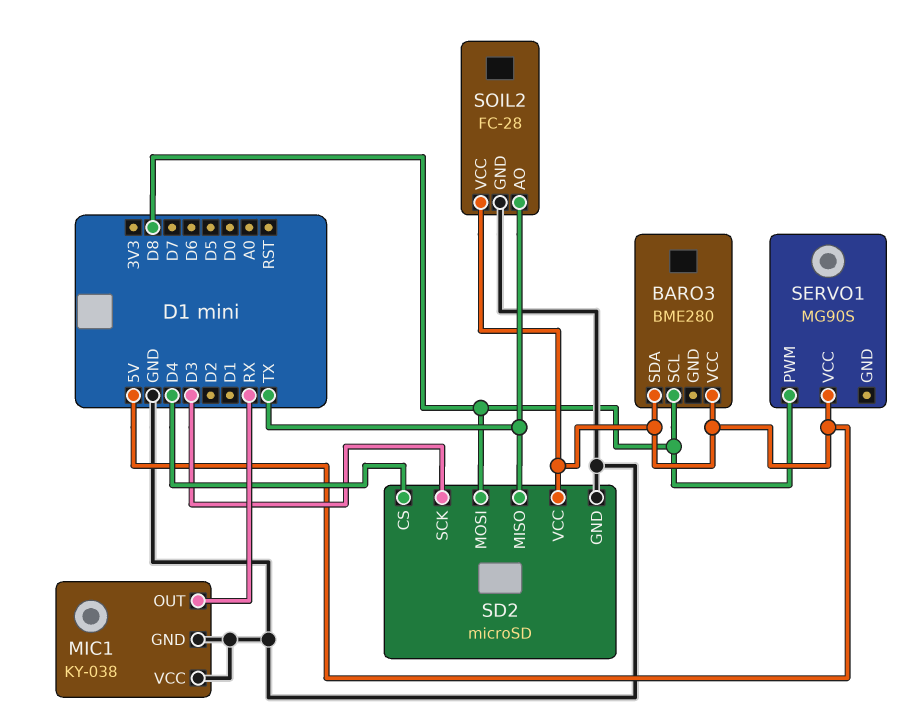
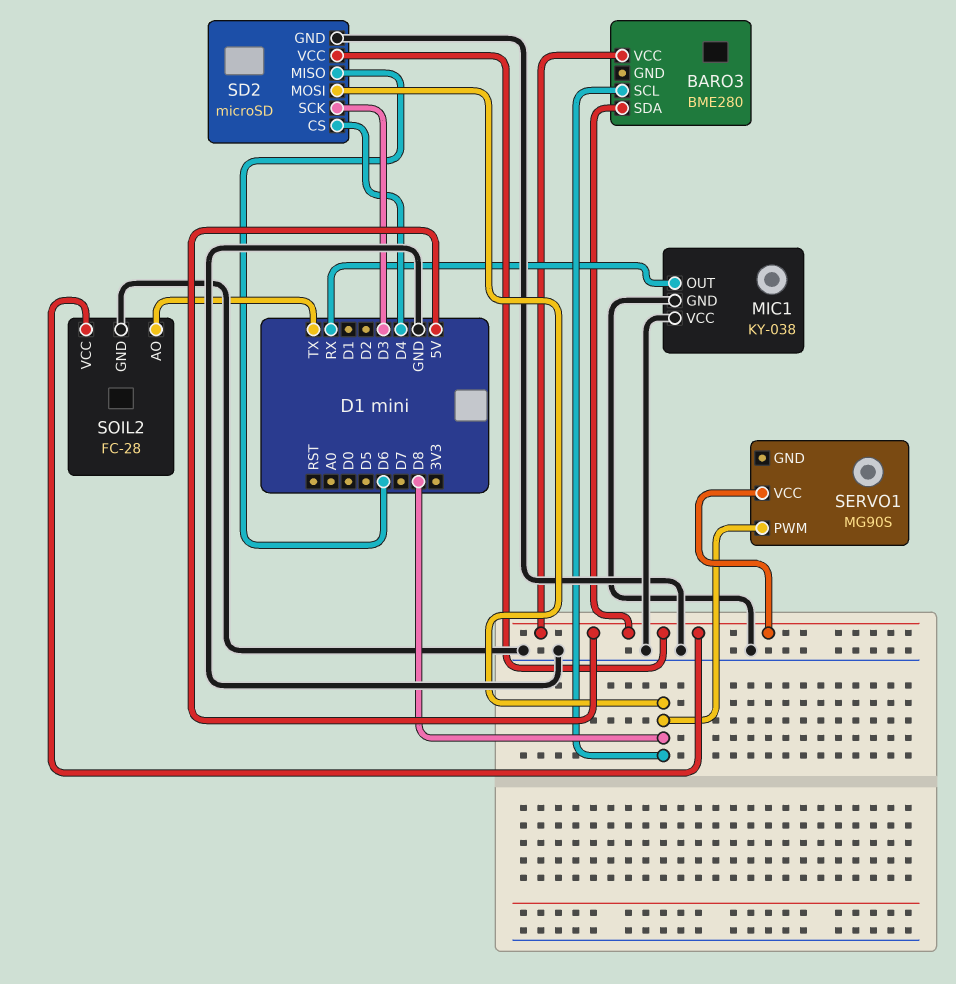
SD2 pin MISO: TX -> D6

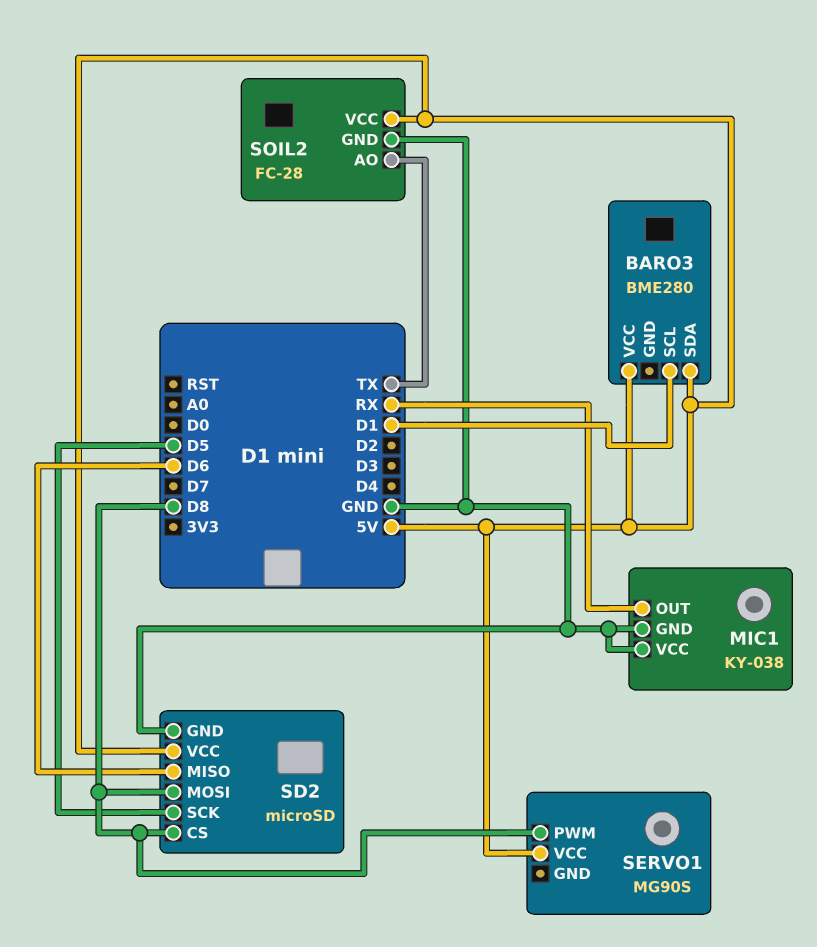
BARO3 pin SCL: D8 -> D1
SD2 pin CS: D4 -> D8
SD2 pin SCK: D3 -> D5

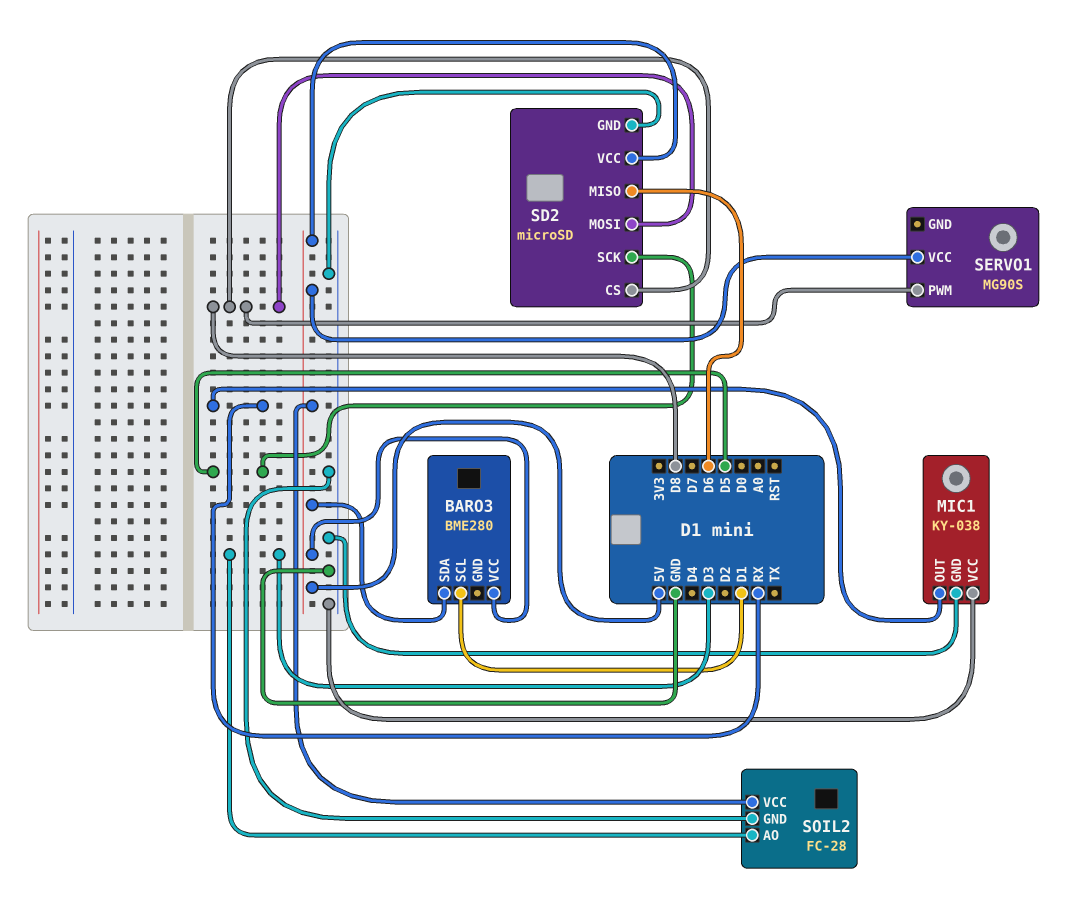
SOIL2 pin AO: TX -> D3

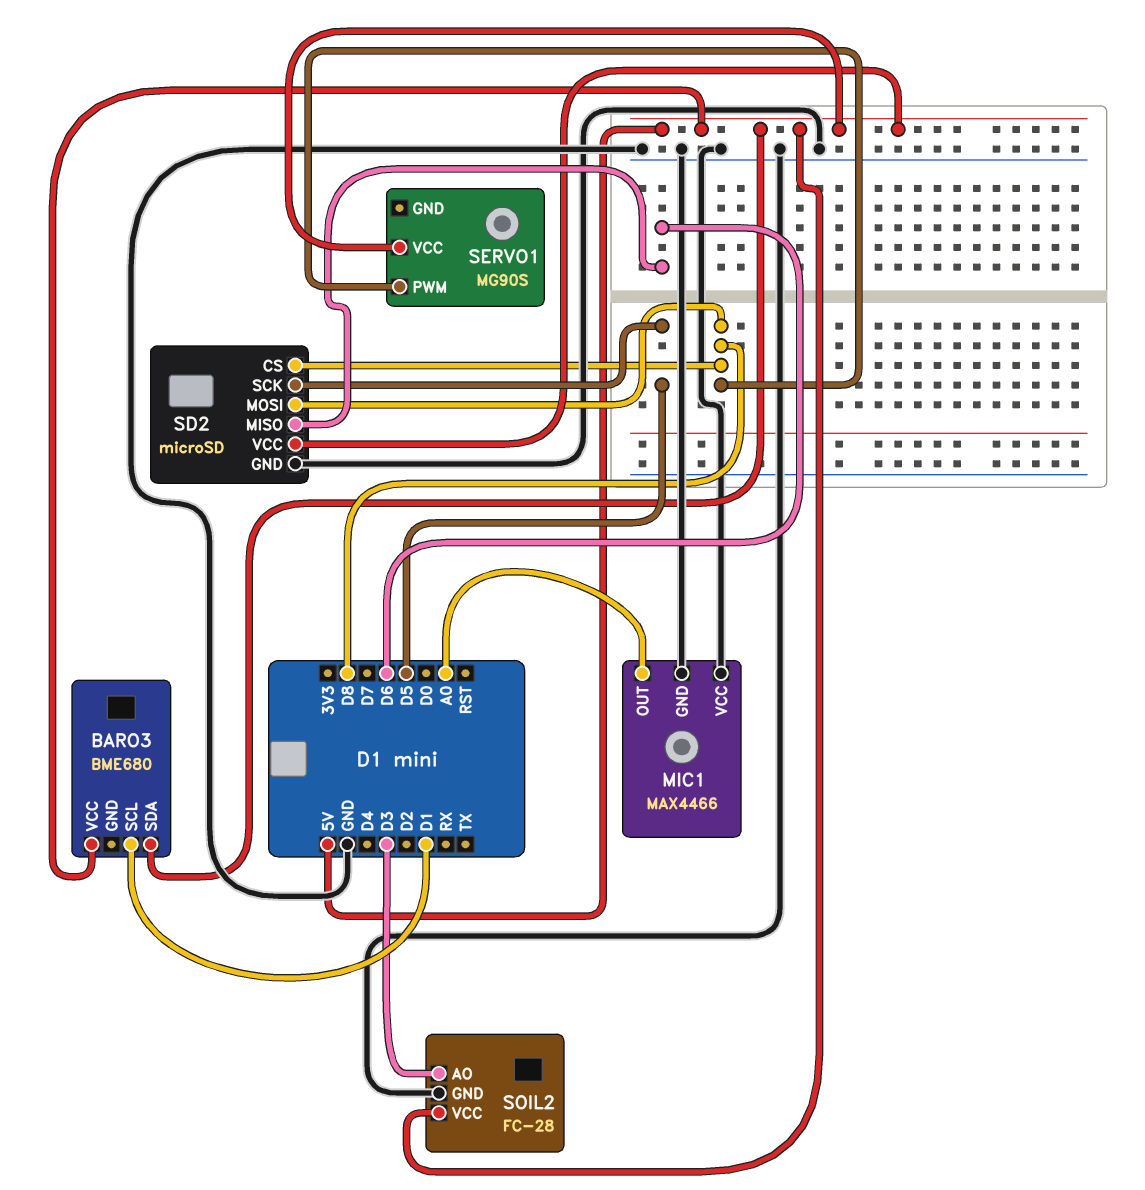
BARO3: BME280 -> BME680
MIC1: KY-038 -> MAX4466
MIC1 pin OUT: RX -> A0

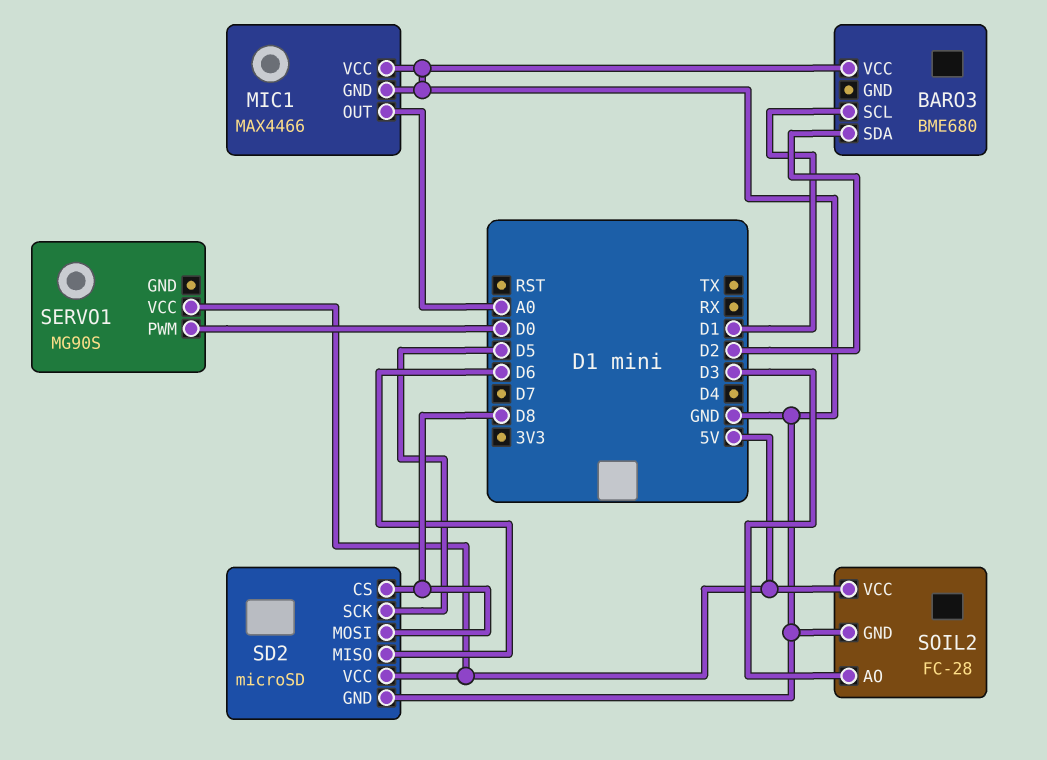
BARO3 pin SDA: 5V -> D2
BARO3 pin VCC: 5V -> GND
SERVO1 pin PWM: D8 -> D0

